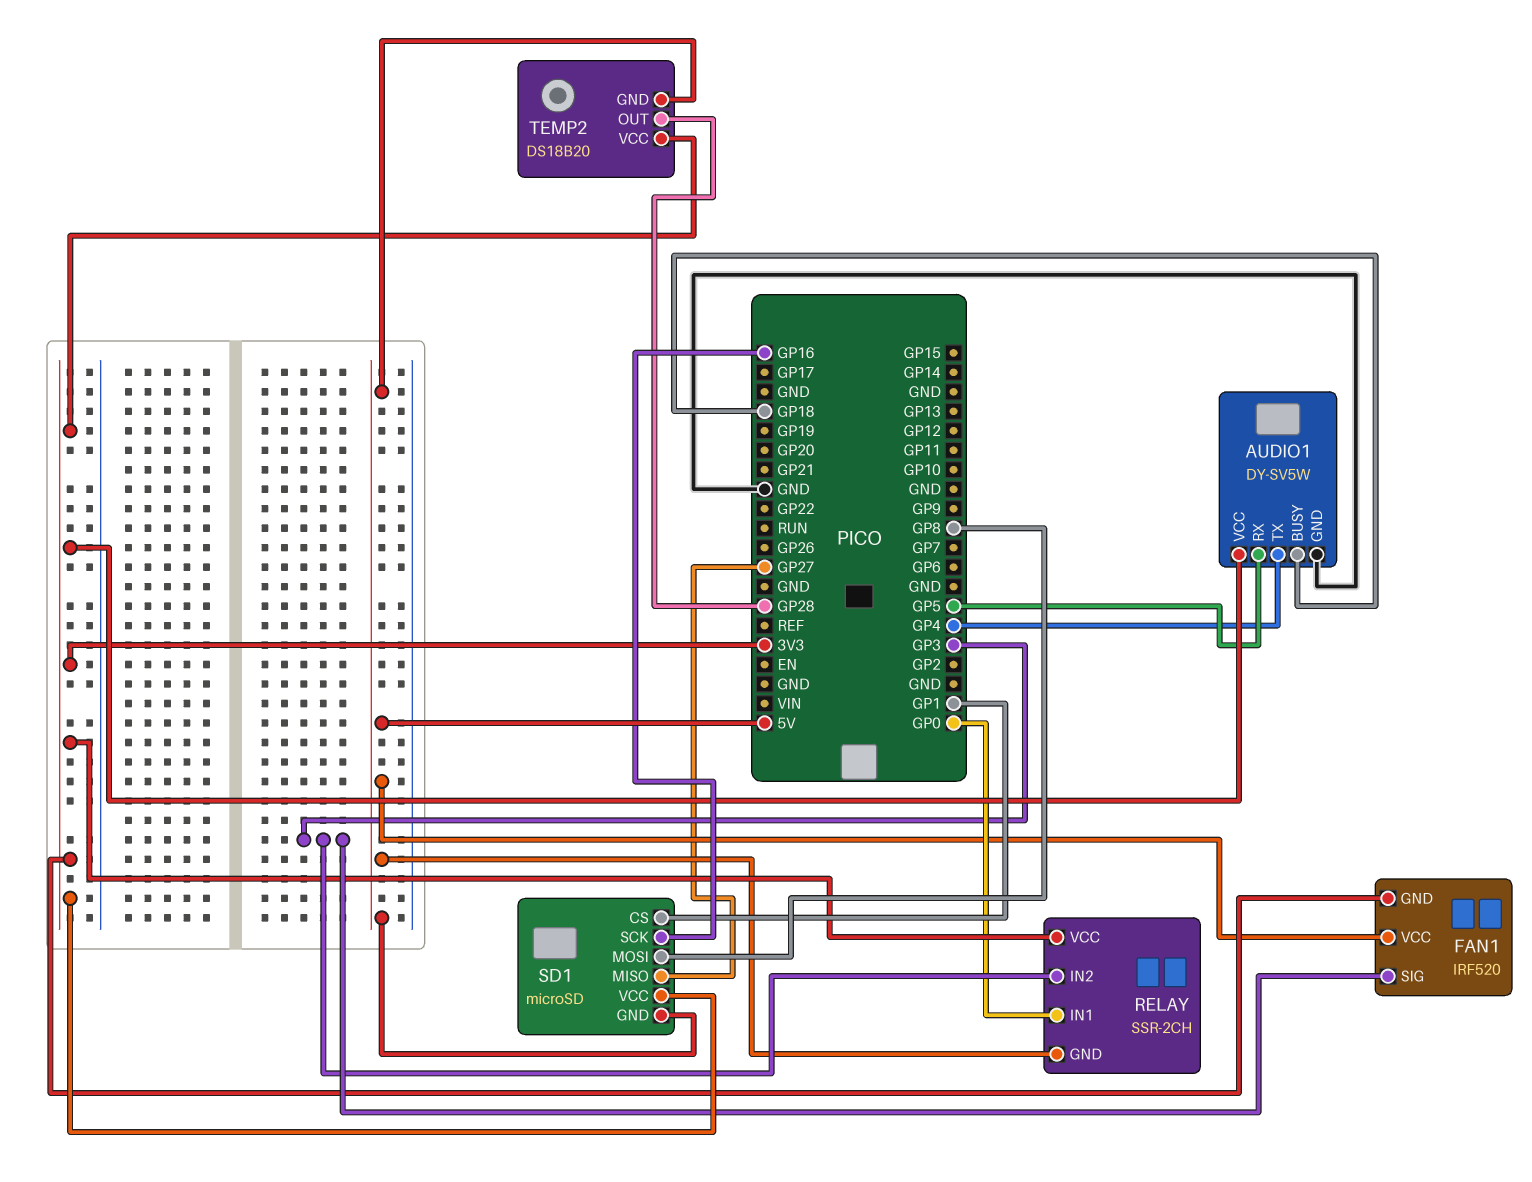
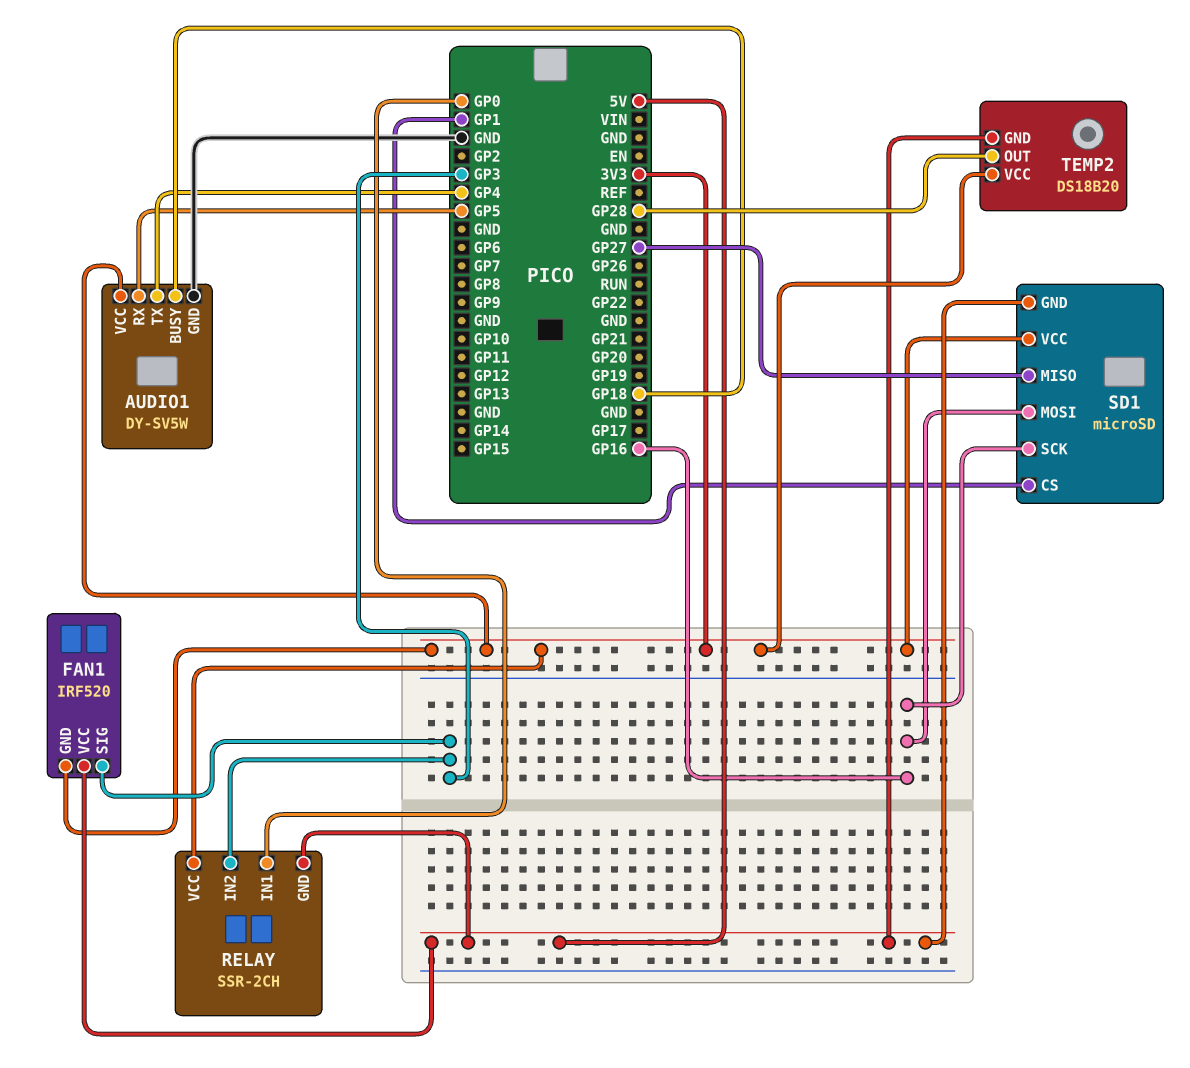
SD1 pin MOSI: GP8 -> GP16

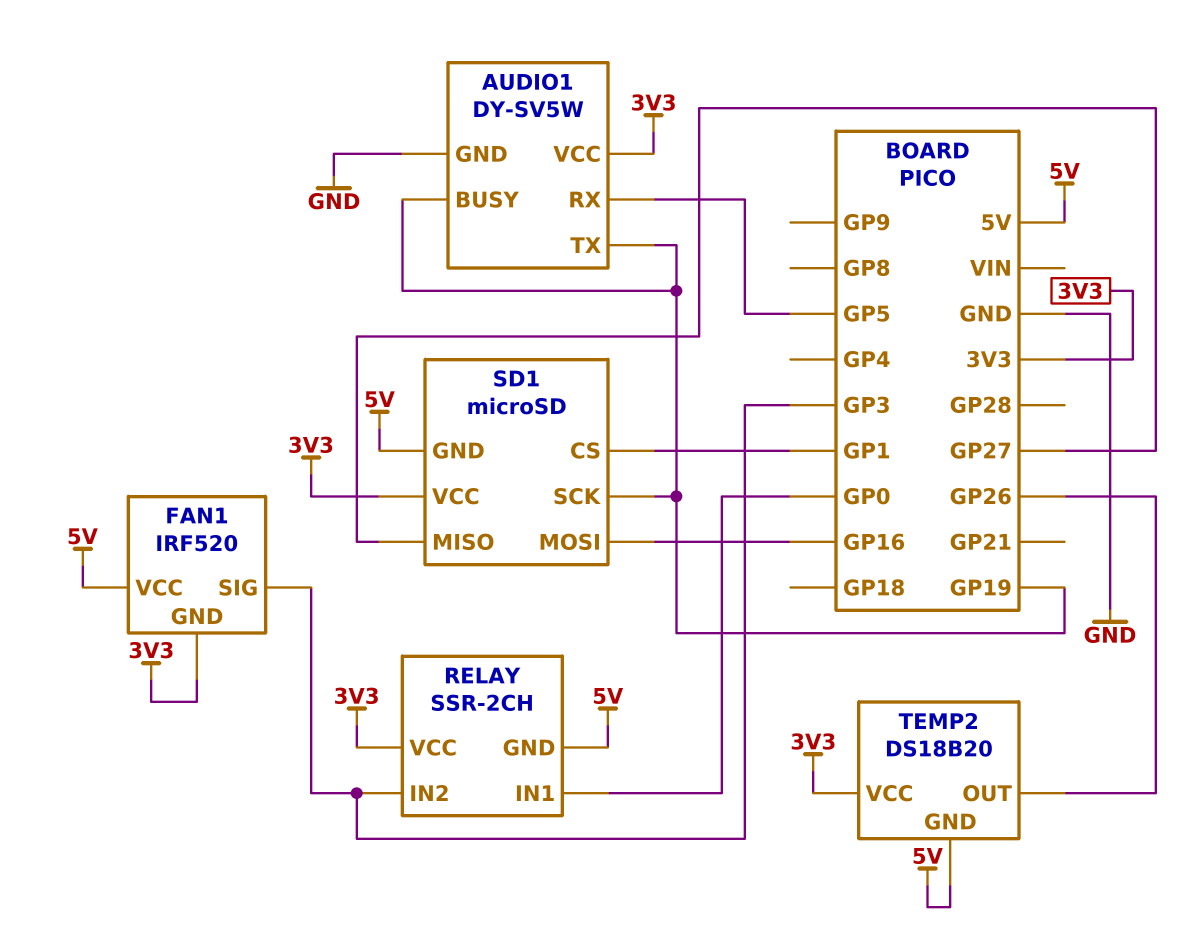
AUDIO1 pin BUSY: GP18 -> GP19
AUDIO1 pin TX: GP4 -> GP19
SD1 pin SCK: GP16 -> GP19
TEMP2 pin OUT: GP28 -> GP26

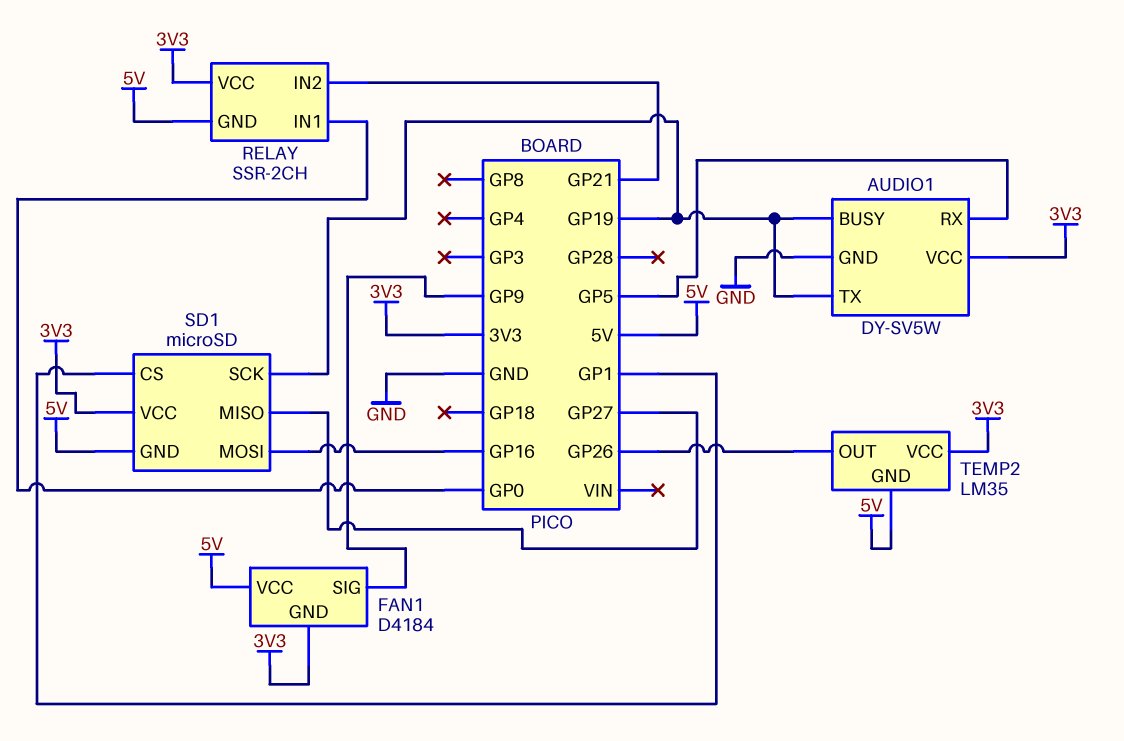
FAN1: IRF520 -> D4184
FAN1 pin SIG: GP3 -> GP9
RELAY pin IN2: GP3 -> GP21
TEMP2: DS18B20 -> LM35

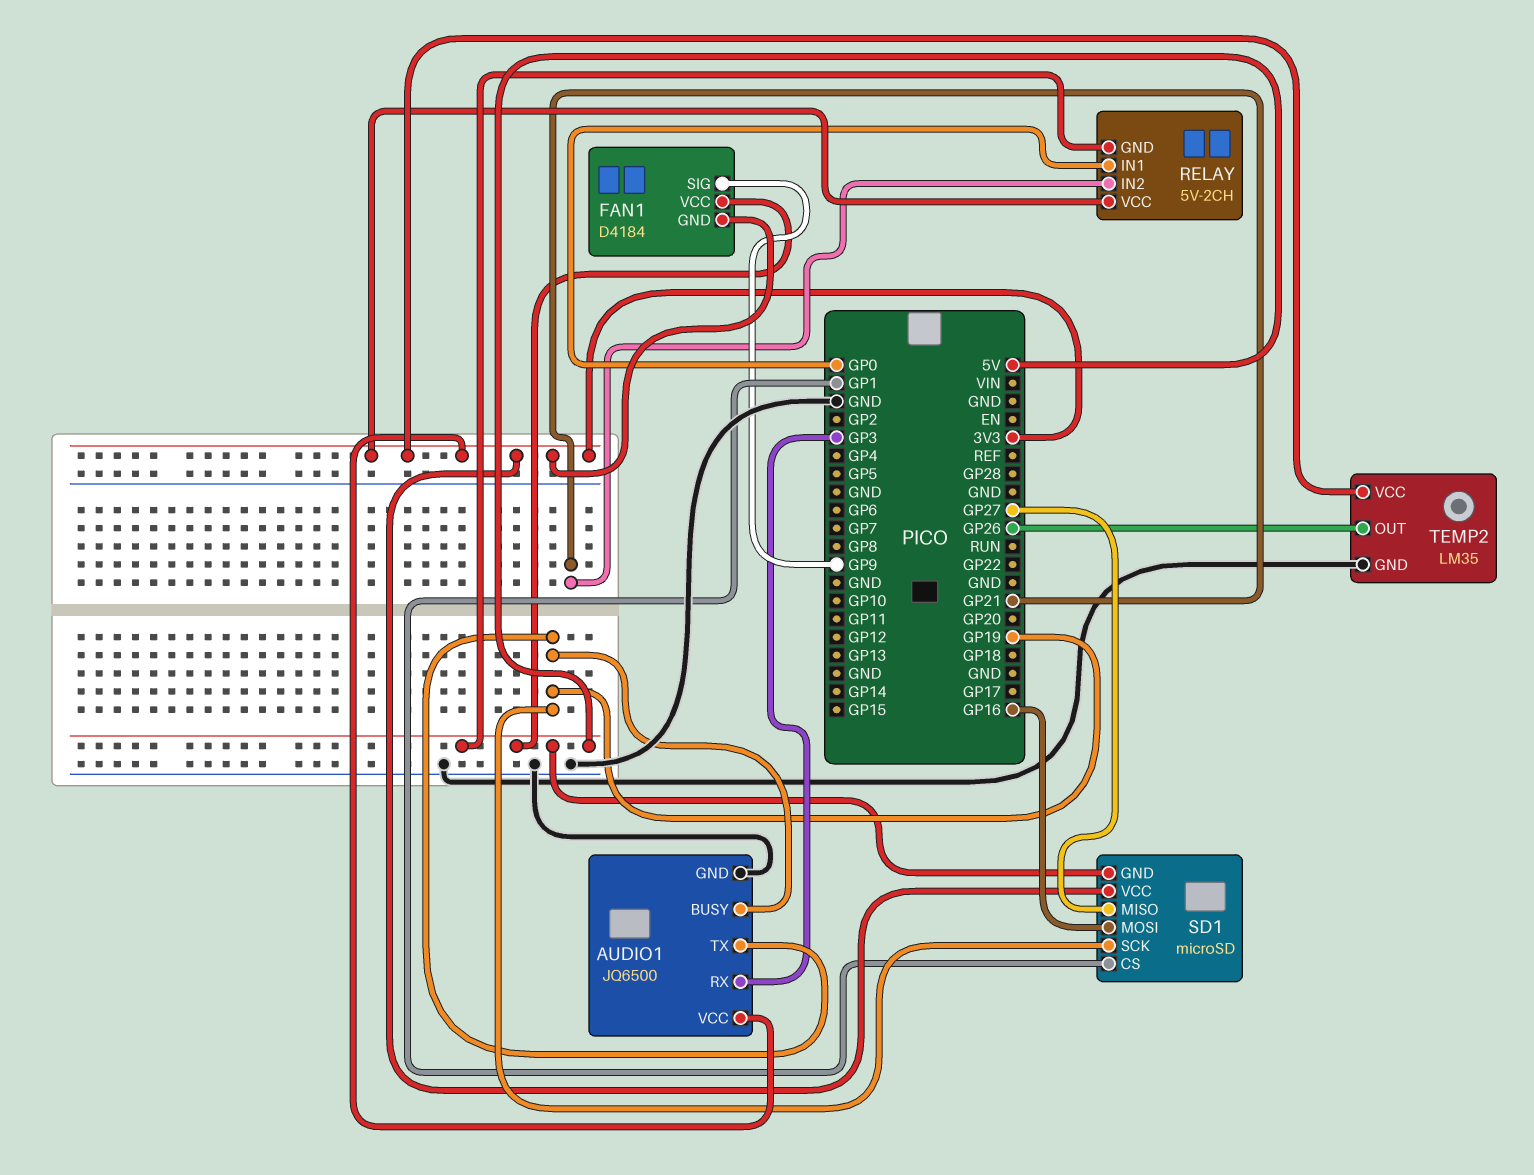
AUDIO1: DY-SV5W -> JQ6500
AUDIO1 pin RX: GP5 -> GP3
RELAY: SSR-2CH -> 5V-2CH
TEMP2 pin GND: 5V -> GND

